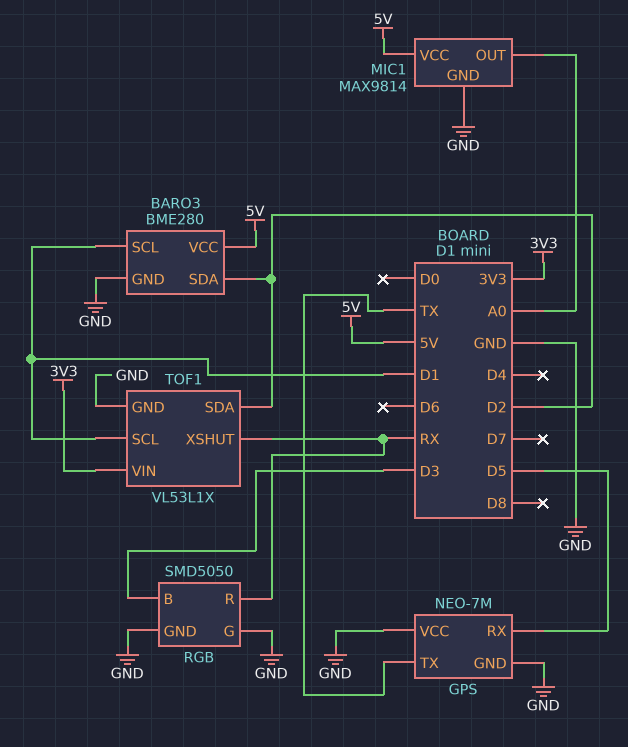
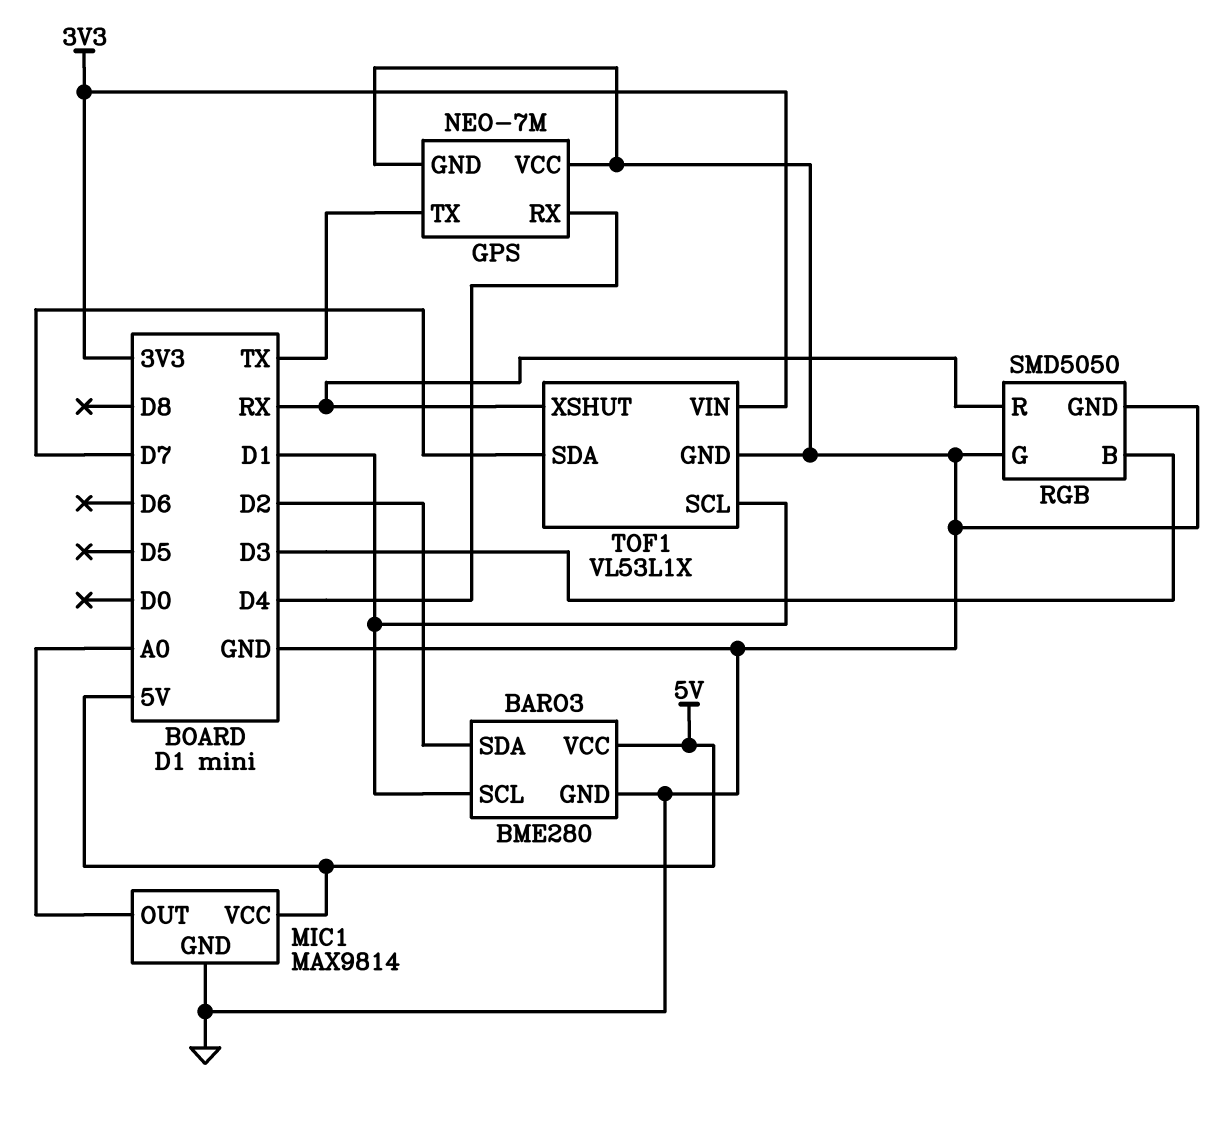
GPS pin RX: D5 -> D4
TOF1 pin SDA: D2 -> D7

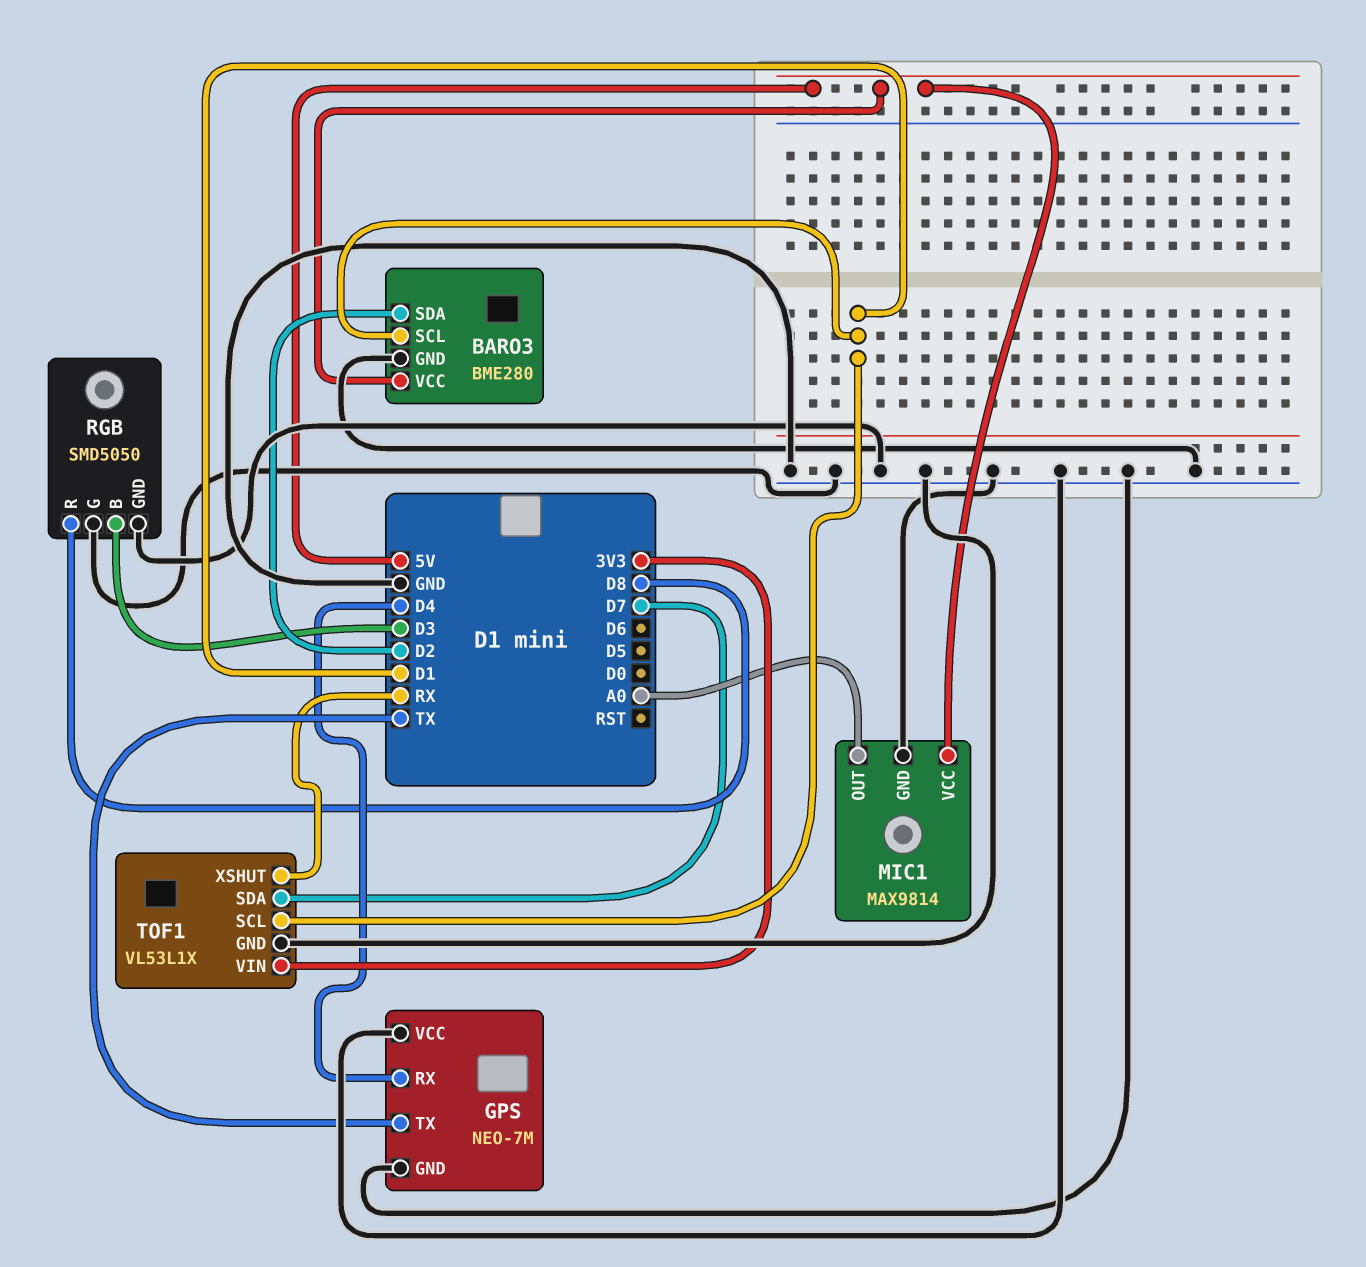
RGB pin R: RX -> D8

